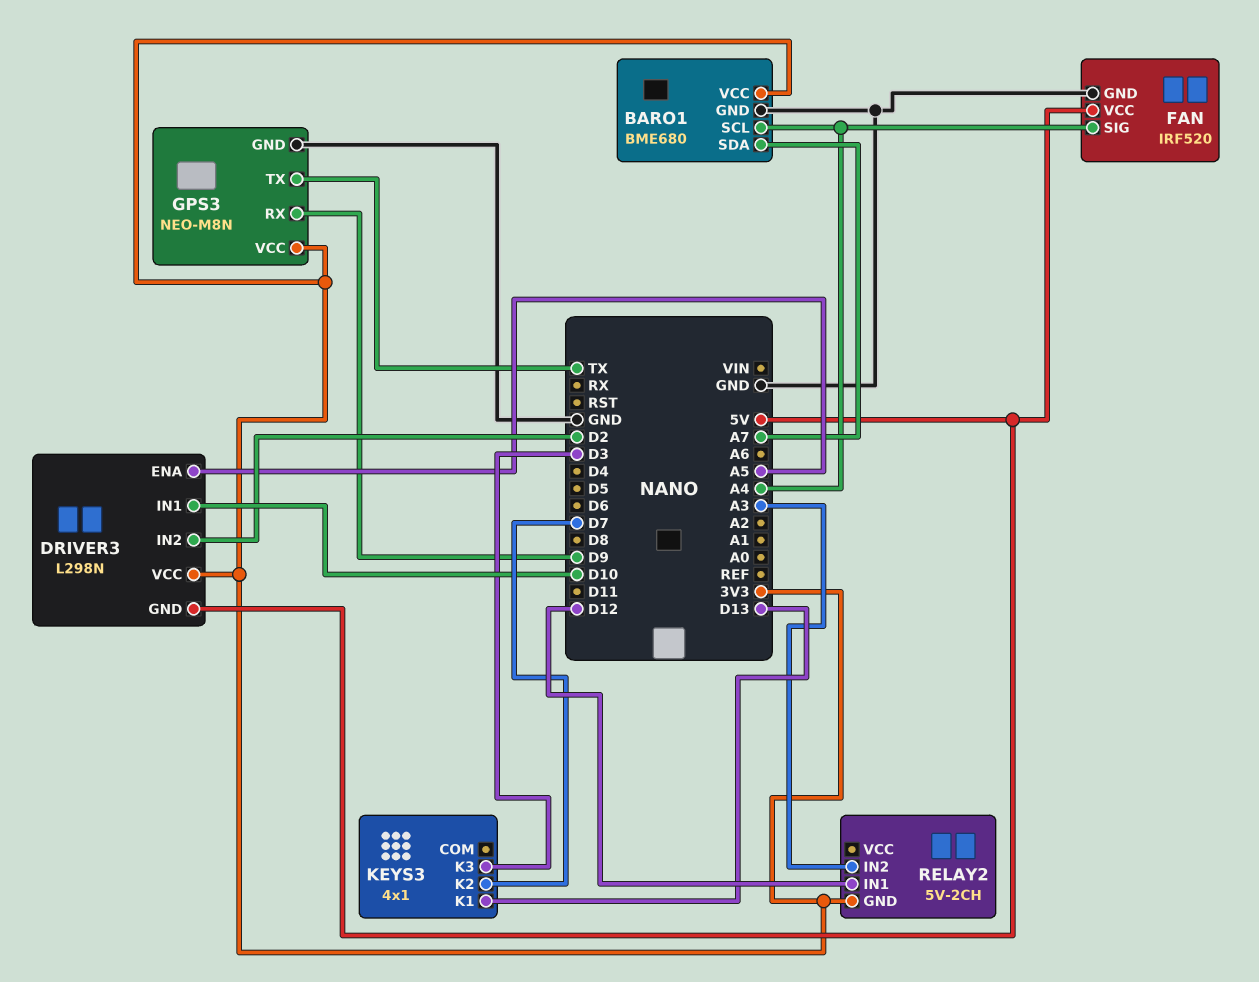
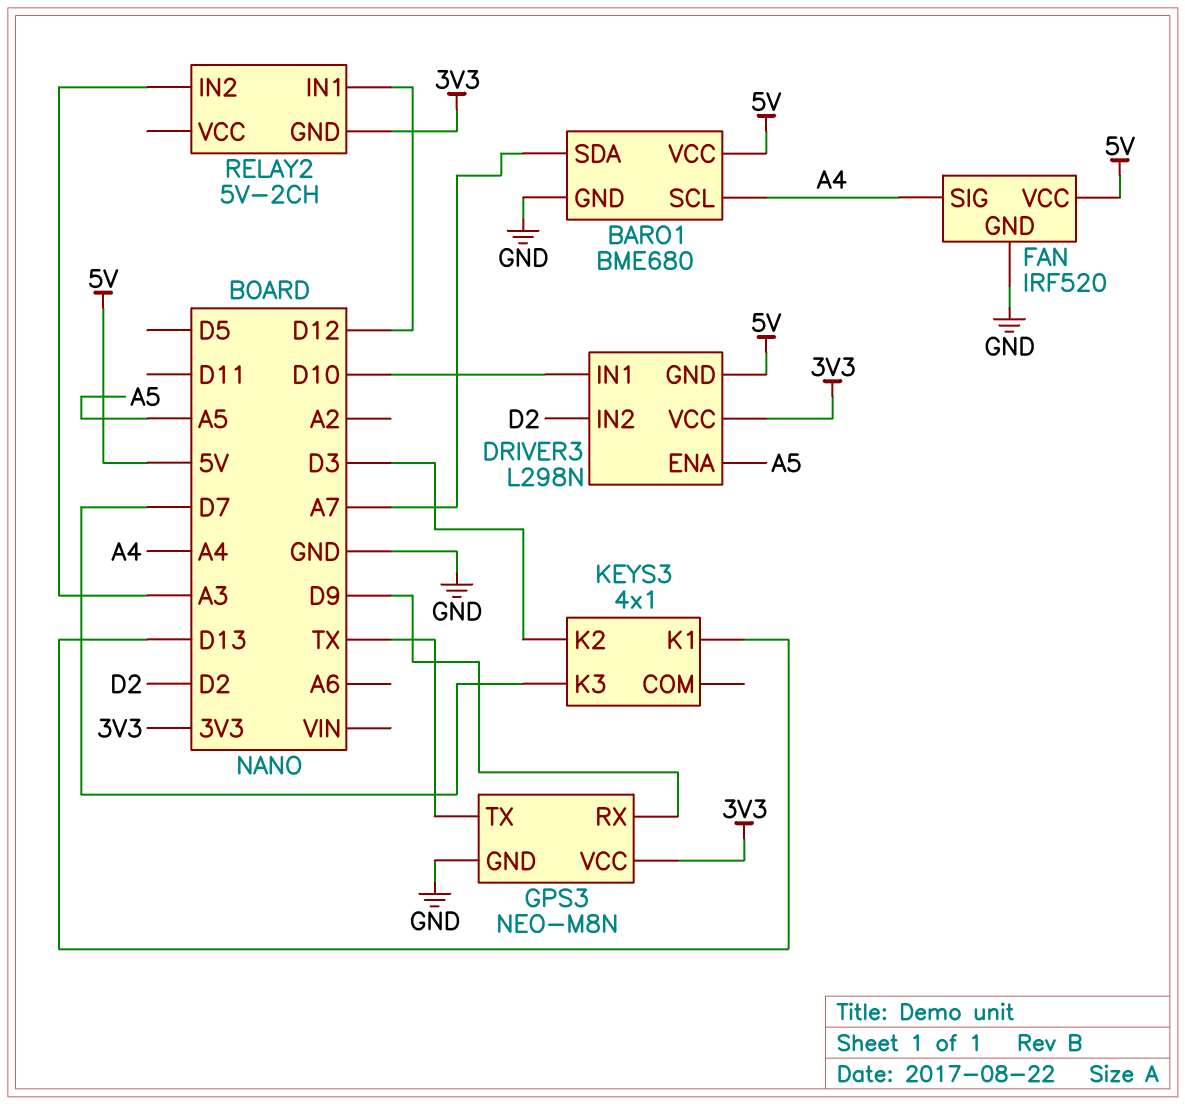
BARO1 pin VCC: 3V3 -> 5V
KEYS3 pin K2: D7 -> D3
KEYS3 pin K3: D3 -> D7

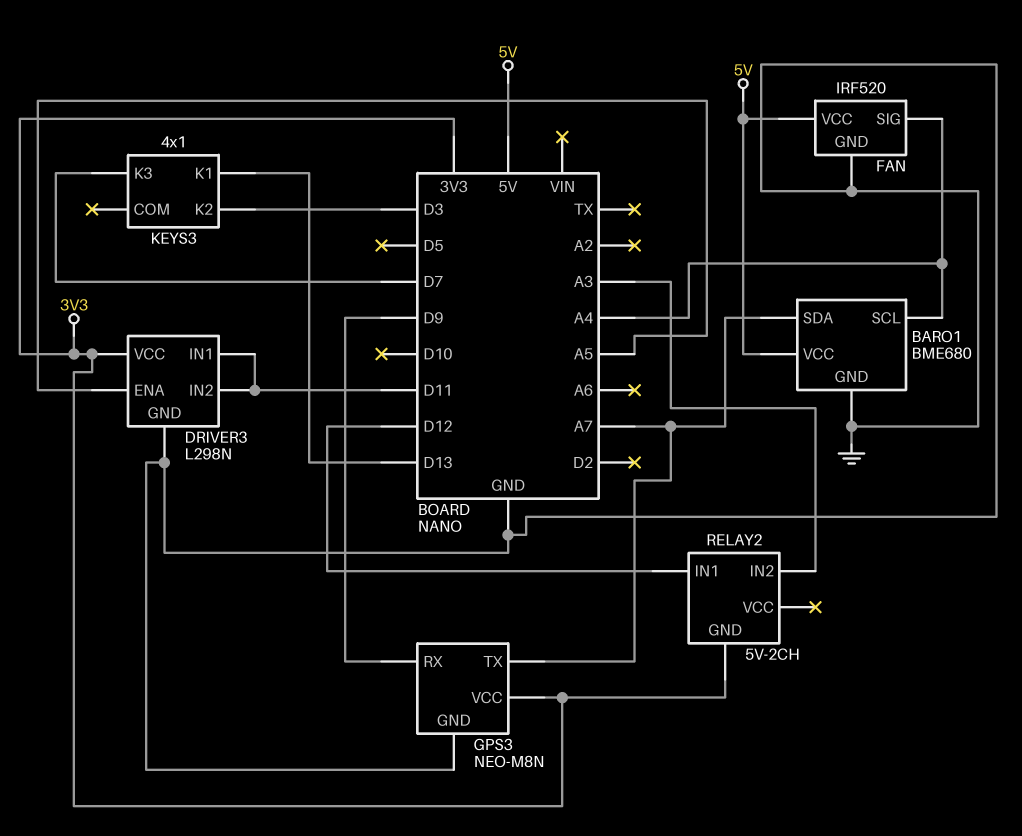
DRIVER3 pin GND: 5V -> GND
DRIVER3 pin IN1: D10 -> D11
DRIVER3 pin IN2: D2 -> D11
GPS3 pin TX: TX -> A7

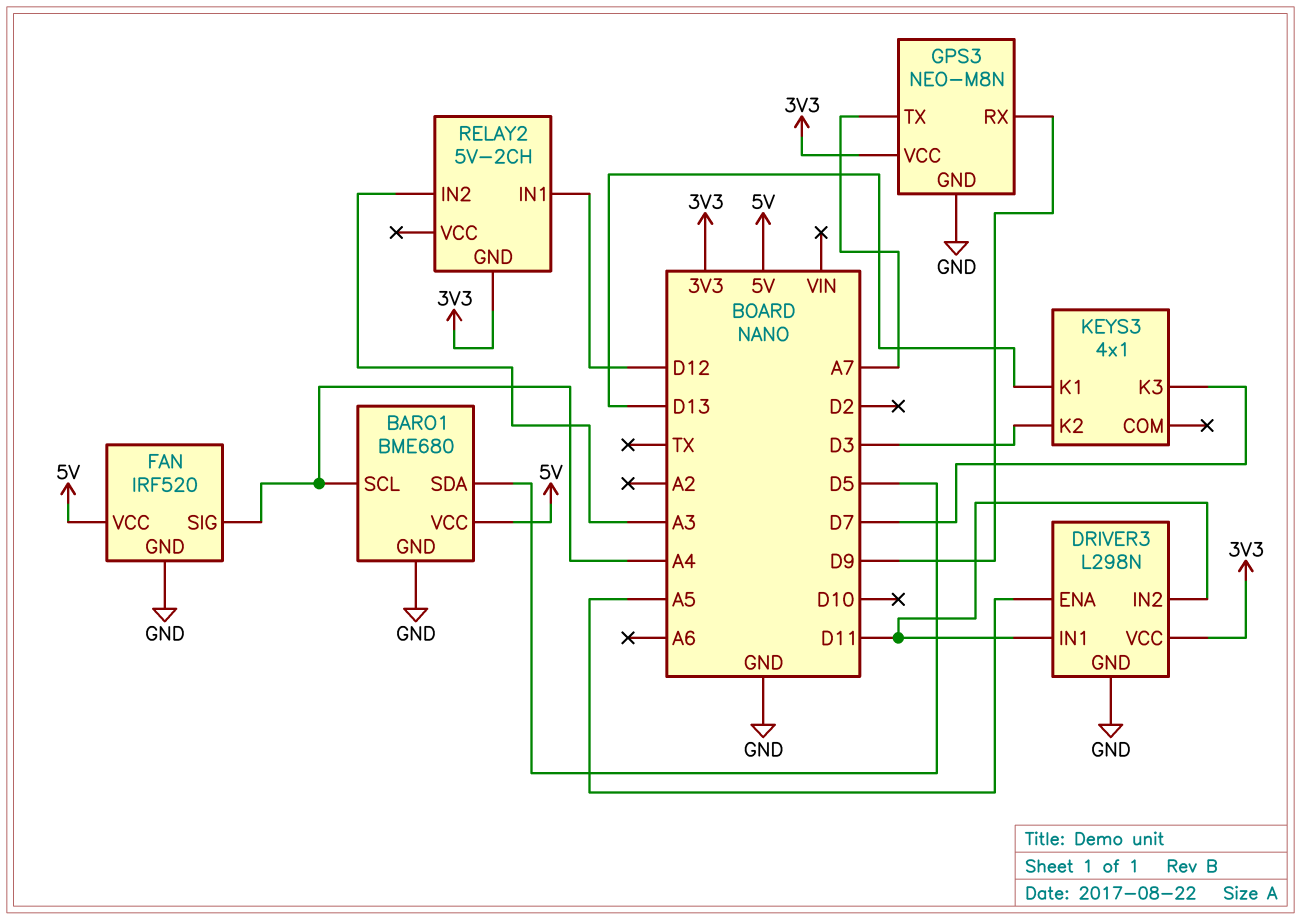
BARO1 pin SDA: A7 -> D5

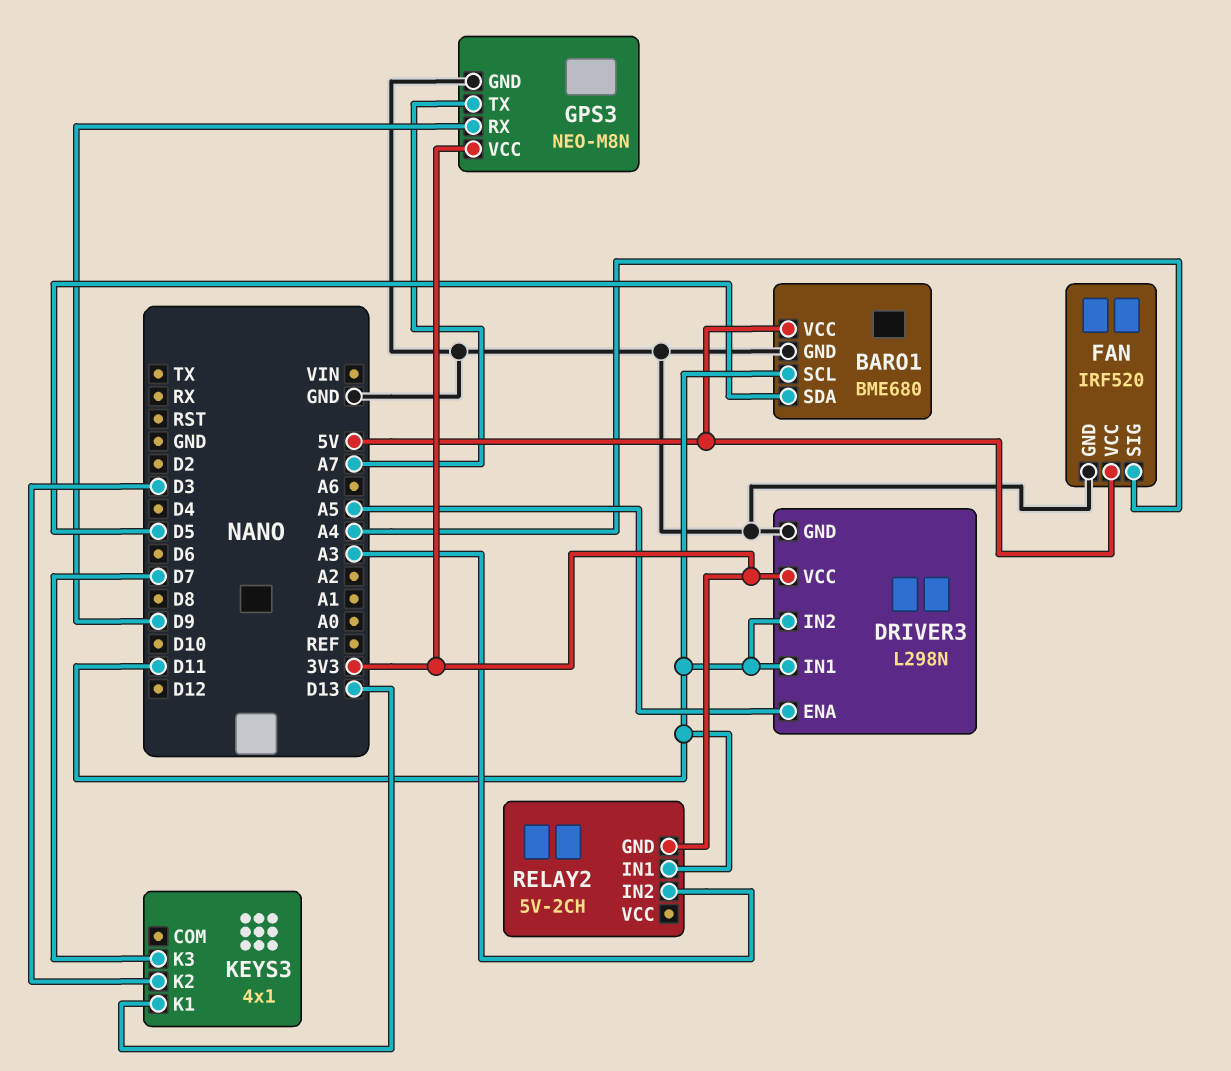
BARO1 pin SCL: A4 -> D11
RELAY2 pin IN1: D12 -> D11

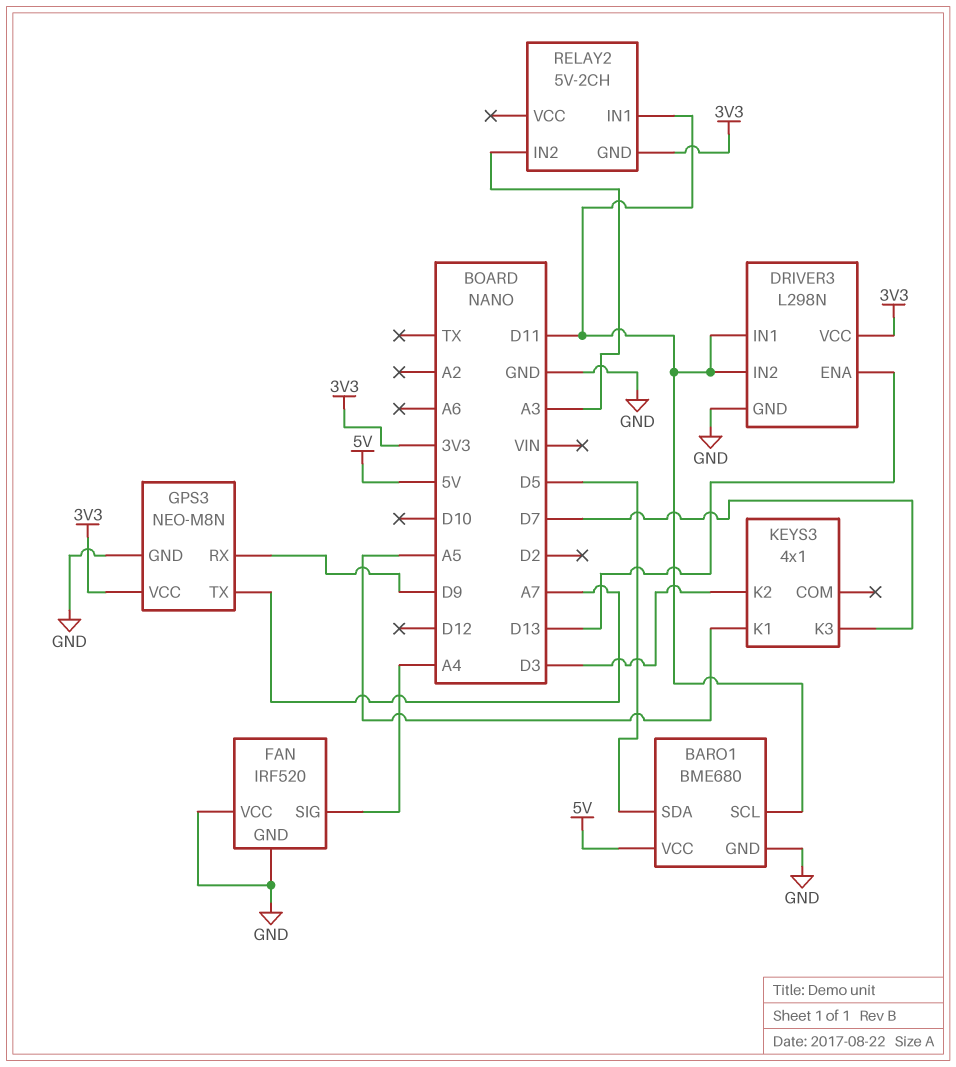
DRIVER3 pin ENA: A5 -> D13
FAN pin VCC: 5V -> GND
KEYS3 pin K1: D13 -> A5

